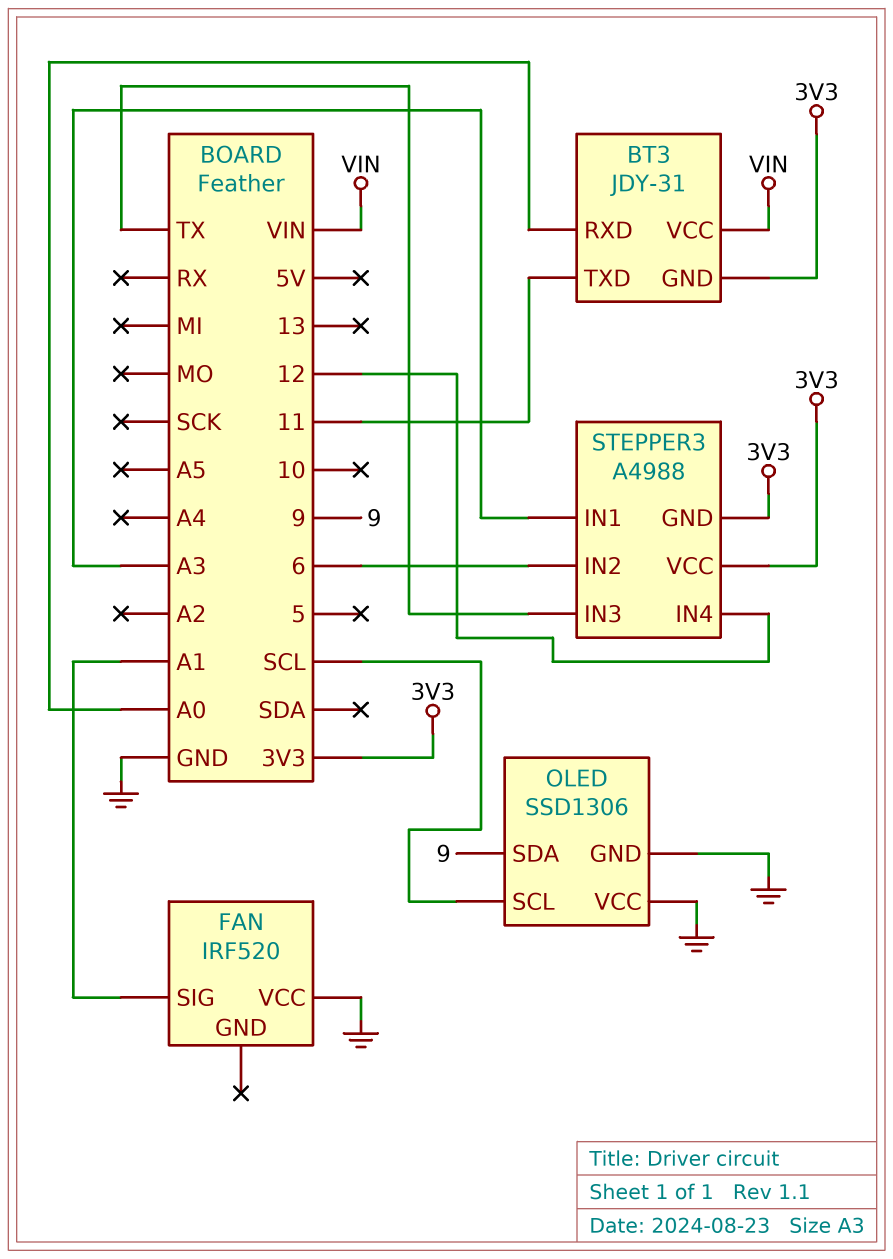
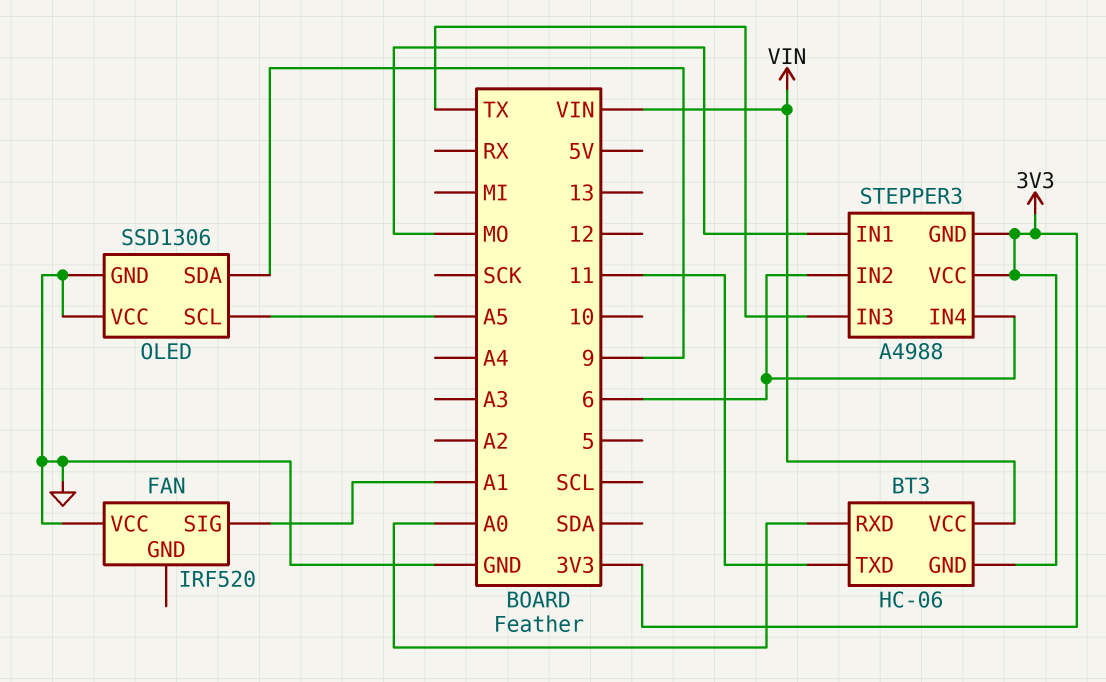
BT3: JDY-31 -> HC-06
OLED pin SCL: SCL -> A5
STEPPER3 pin IN1: A3 -> MO
STEPPER3 pin IN4: 12 -> 6

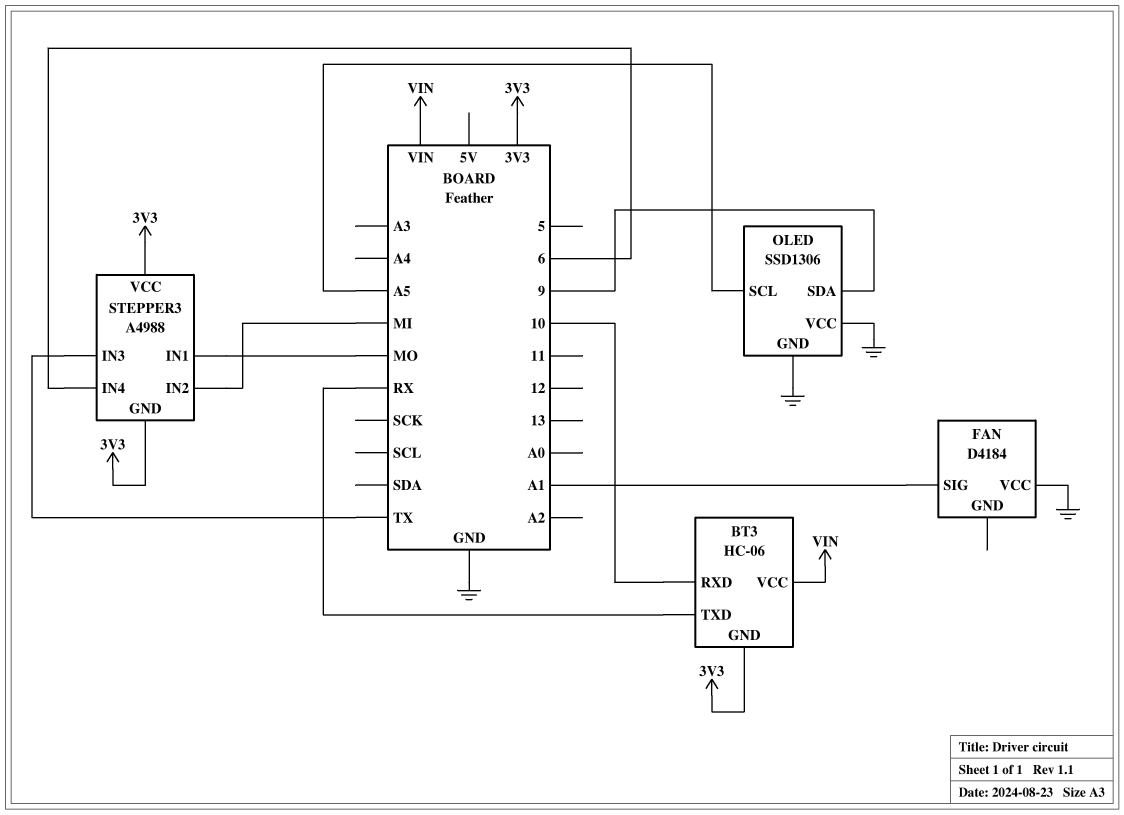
BT3 pin RXD: A0 -> 10
BT3 pin TXD: 11 -> RX
FAN: IRF520 -> D4184
STEPPER3 pin IN2: 6 -> MI

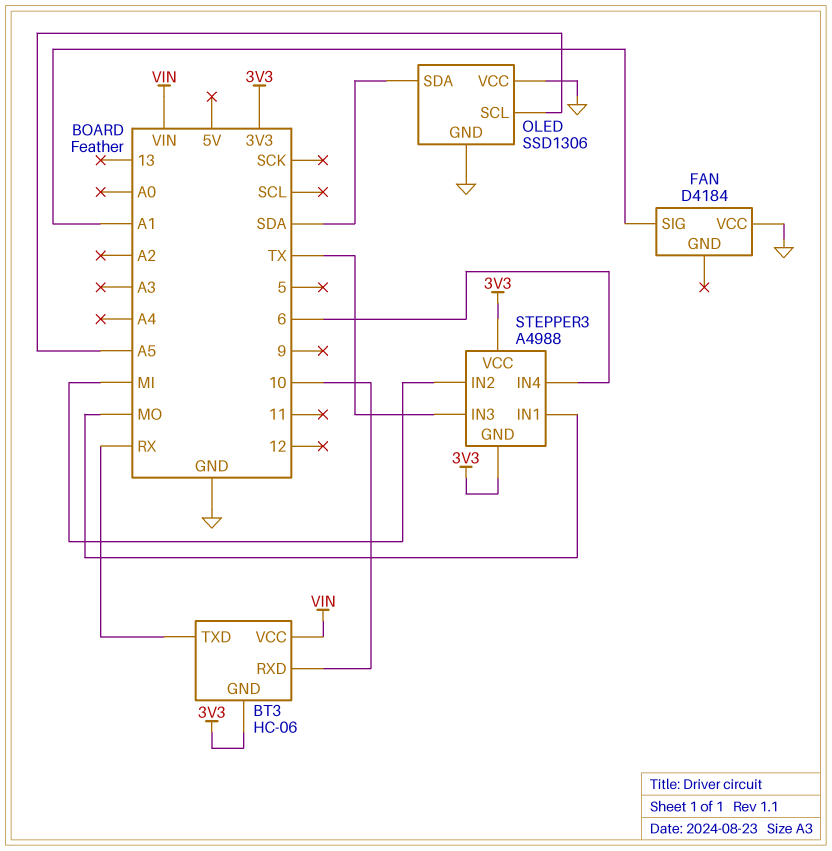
OLED pin SDA: 9 -> SDA

